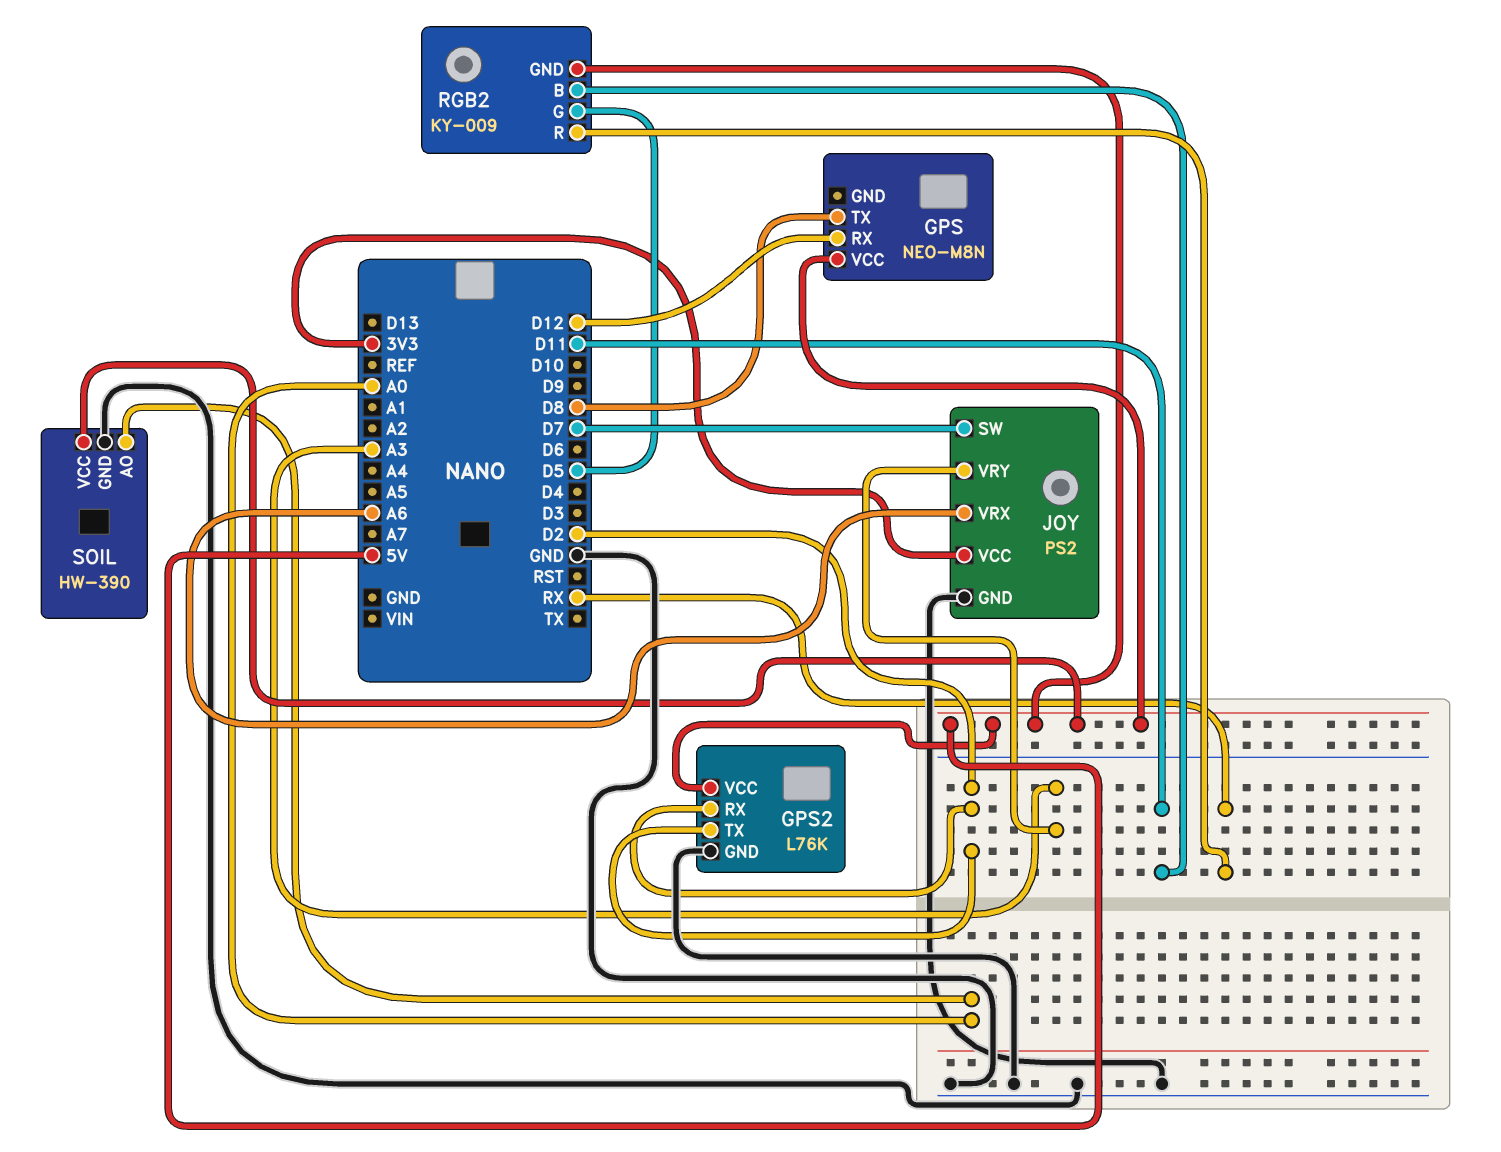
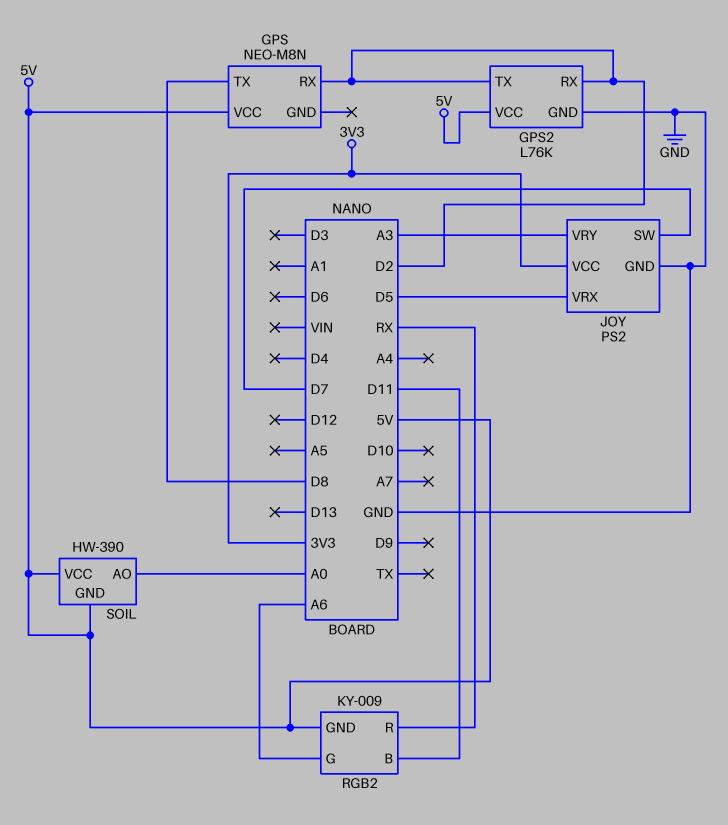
GPS pin RX: D12 -> D2
JOY pin VRX: A6 -> D5
RGB2 pin G: D5 -> A6
SOIL pin GND: GND -> 5V

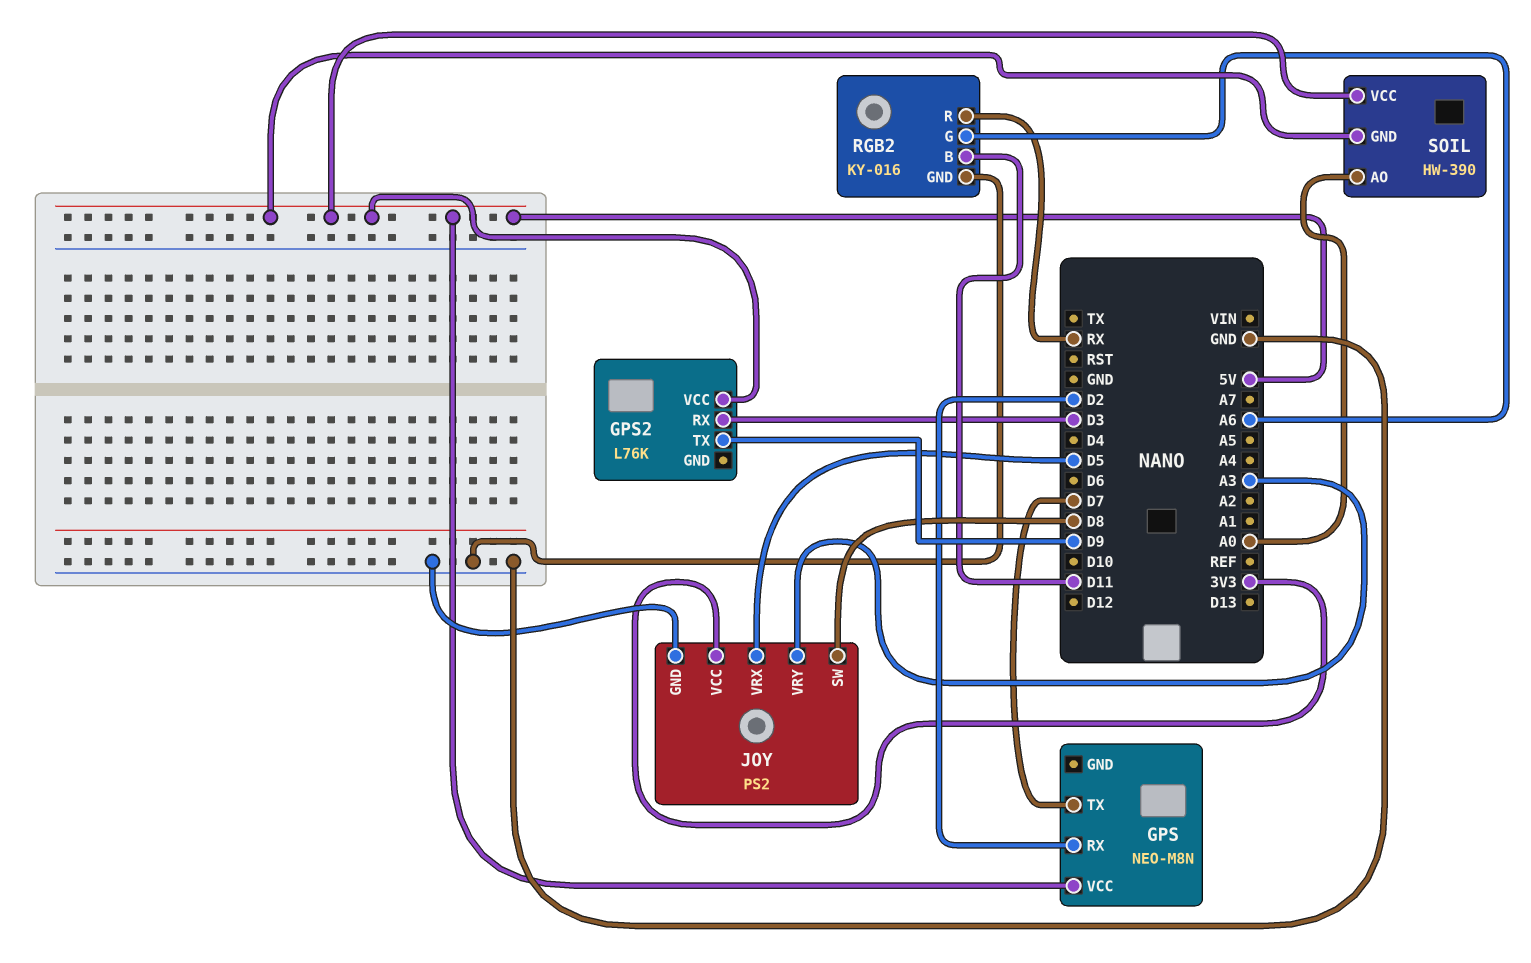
GPS pin TX: D8 -> D7
GPS2 pin GND: GND -> none
GPS2 pin RX: D2 -> D3
GPS2 pin TX: D2 -> D9
JOY pin SW: D7 -> D8
RGB2: KY-009 -> KY-016
RGB2 pin GND: 5V -> GND

